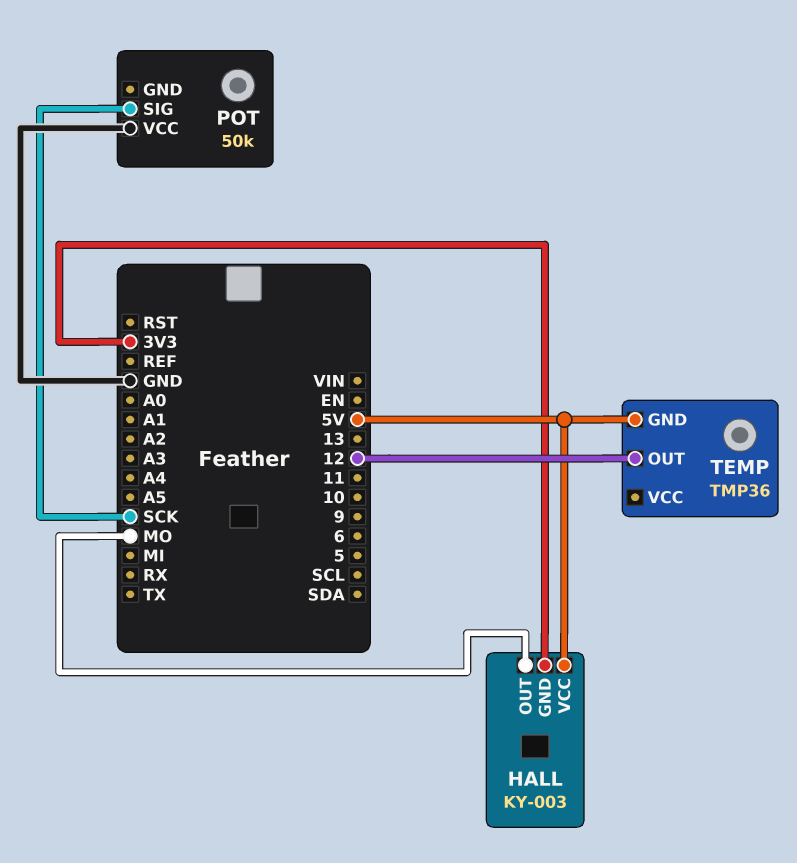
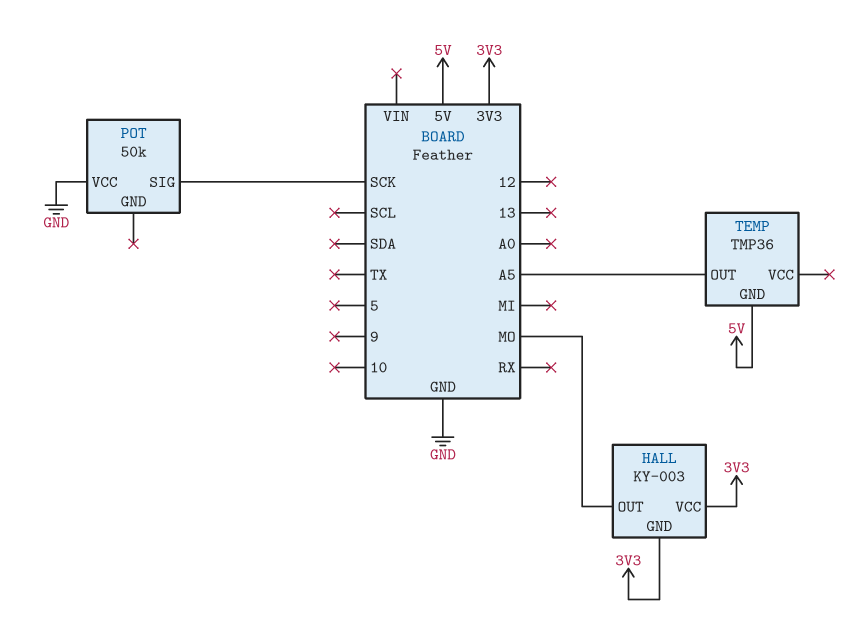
HALL pin VCC: 5V -> 3V3
TEMP pin OUT: 12 -> A5

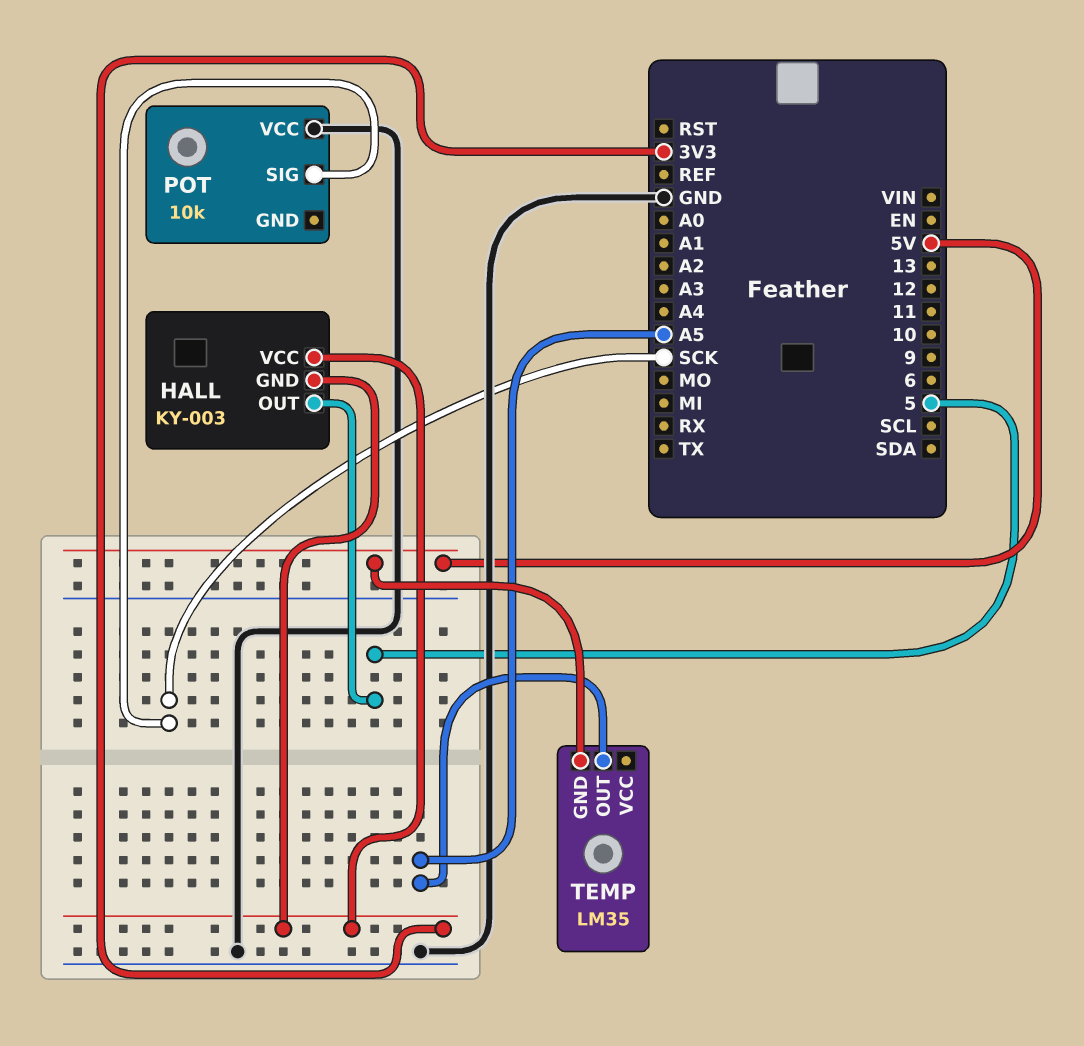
HALL pin OUT: MO -> 5
POT: 50k -> 10k
TEMP: TMP36 -> LM35

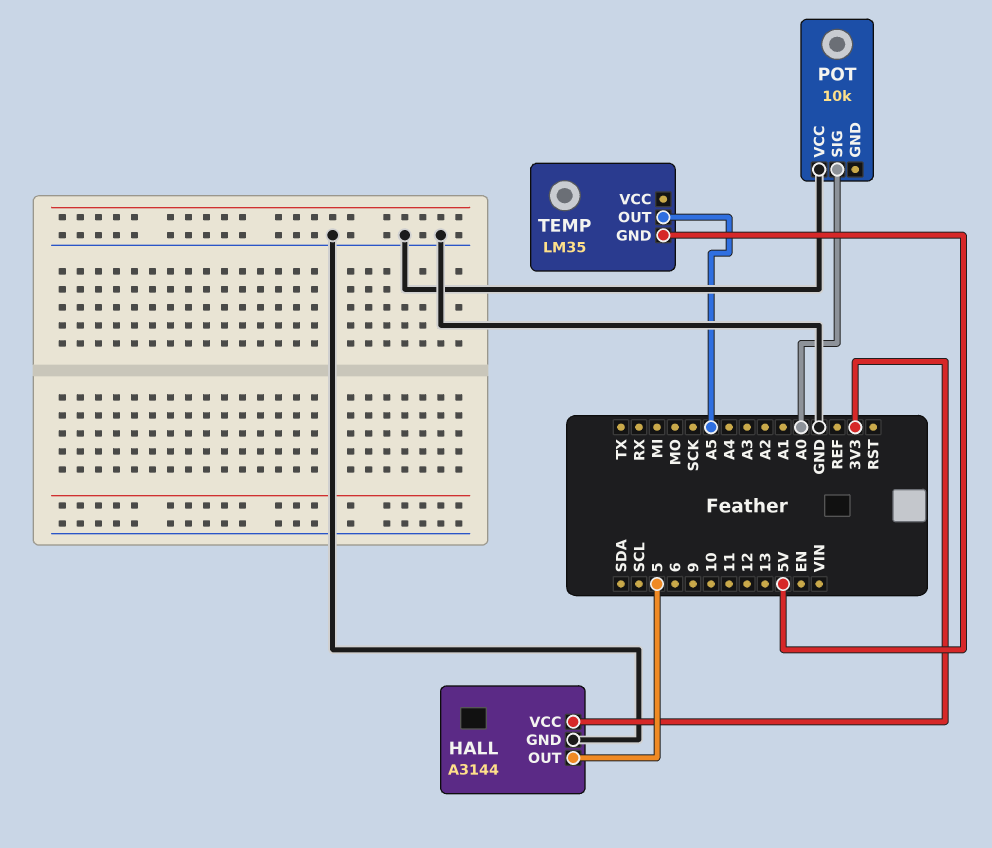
HALL: KY-003 -> A3144
HALL pin GND: 3V3 -> GND
POT pin SIG: SCK -> A0

